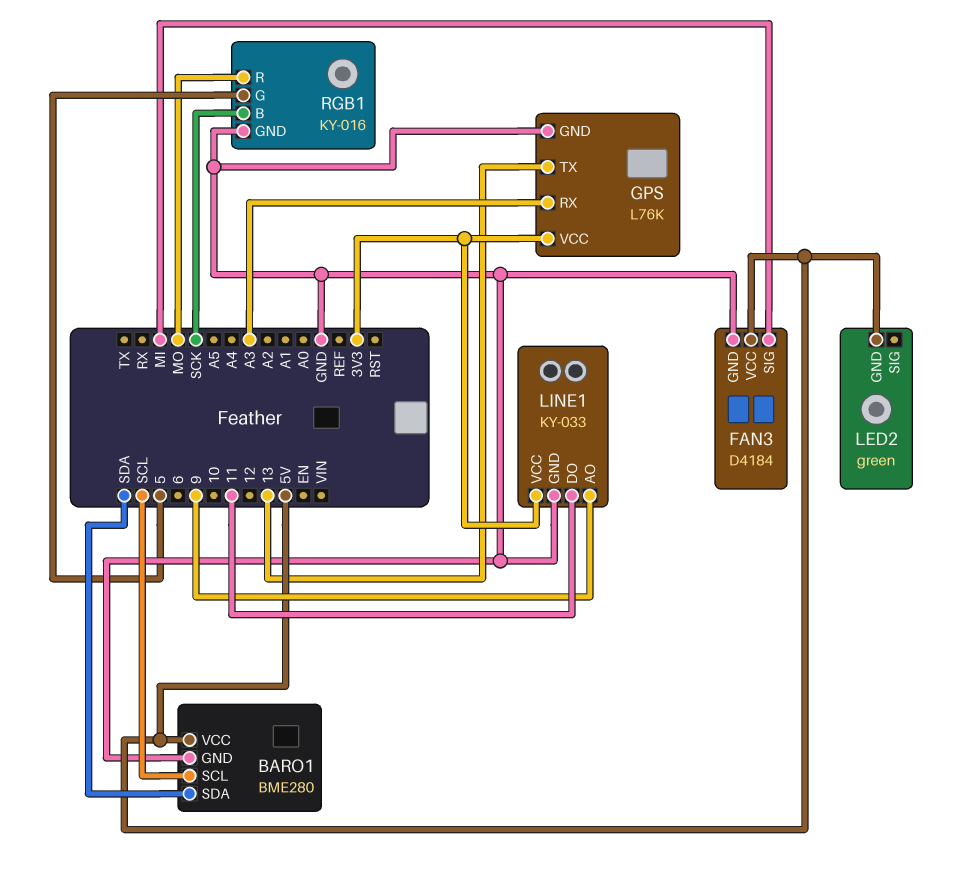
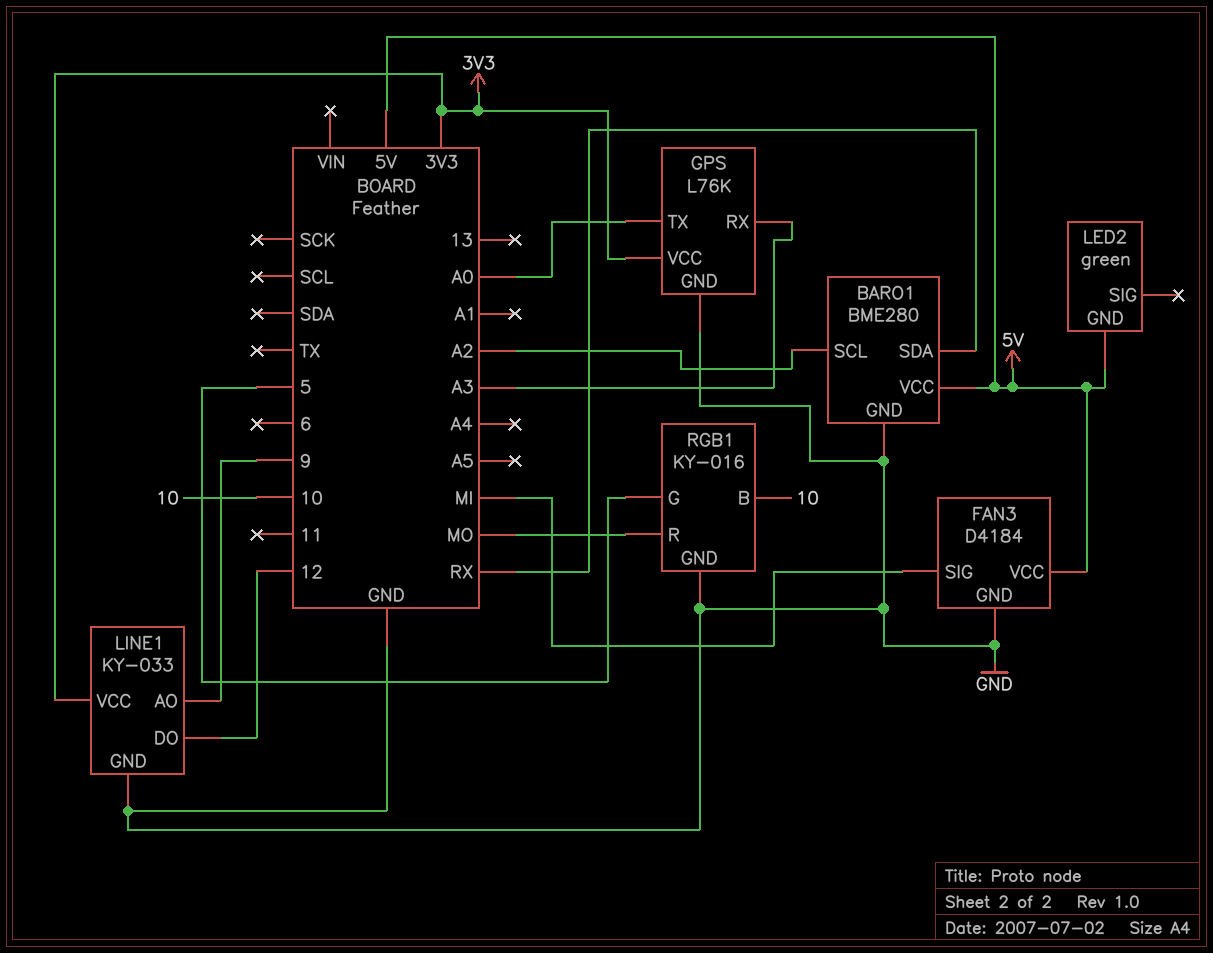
BARO1 pin SCL: SCL -> A2
BARO1 pin SDA: SDA -> RX
GPS pin TX: 13 -> A0
LINE1 pin DO: 11 -> 12
RGB1 pin B: SCK -> 10

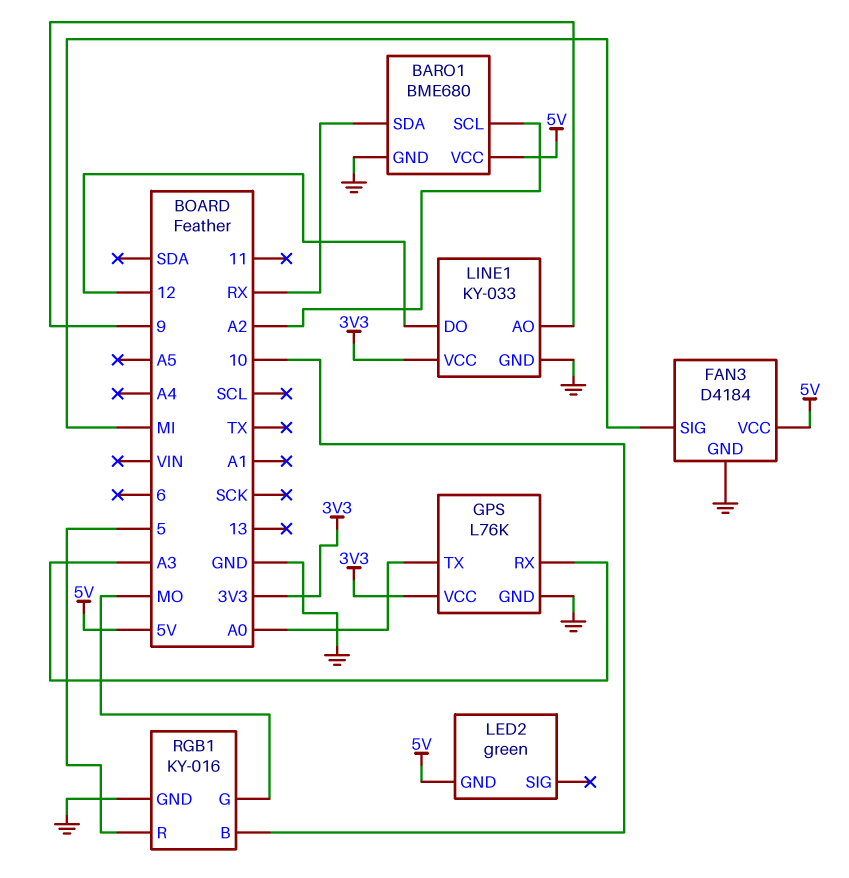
BARO1: BME280 -> BME680
RGB1 pin G: 5 -> MO
RGB1 pin R: MO -> 5

